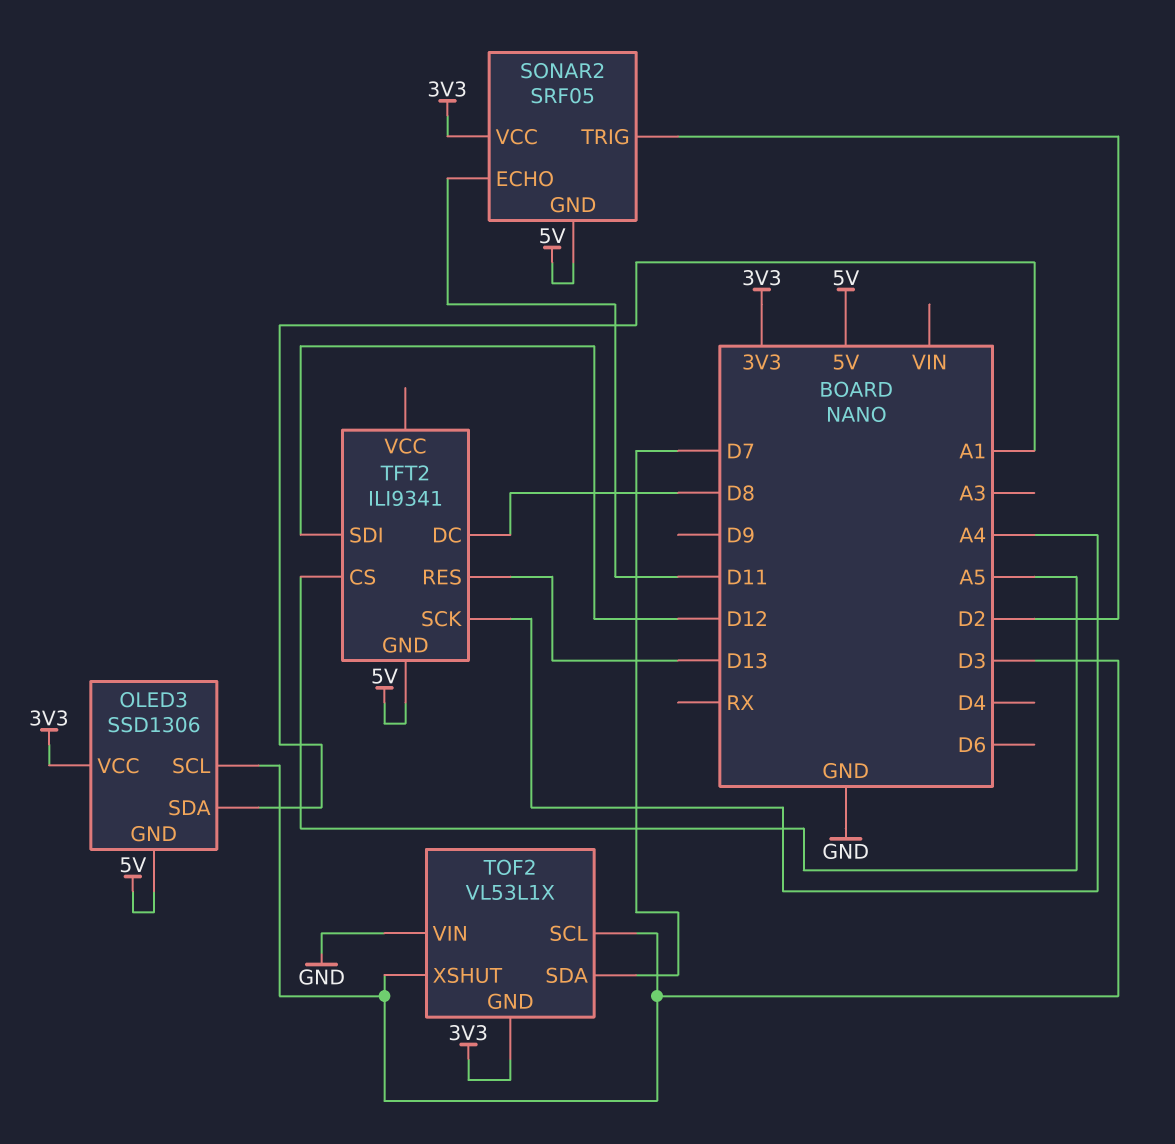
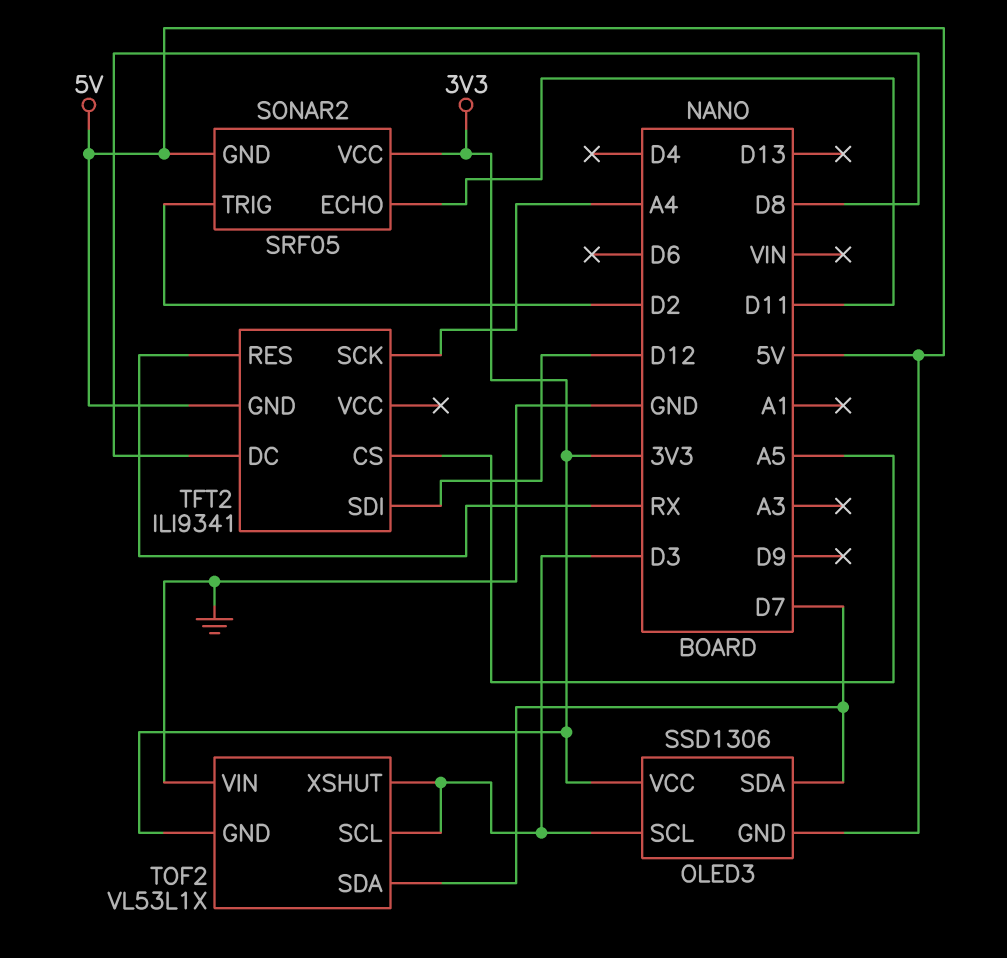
OLED3 pin SDA: A1 -> D7
TFT2 pin RES: D13 -> RX

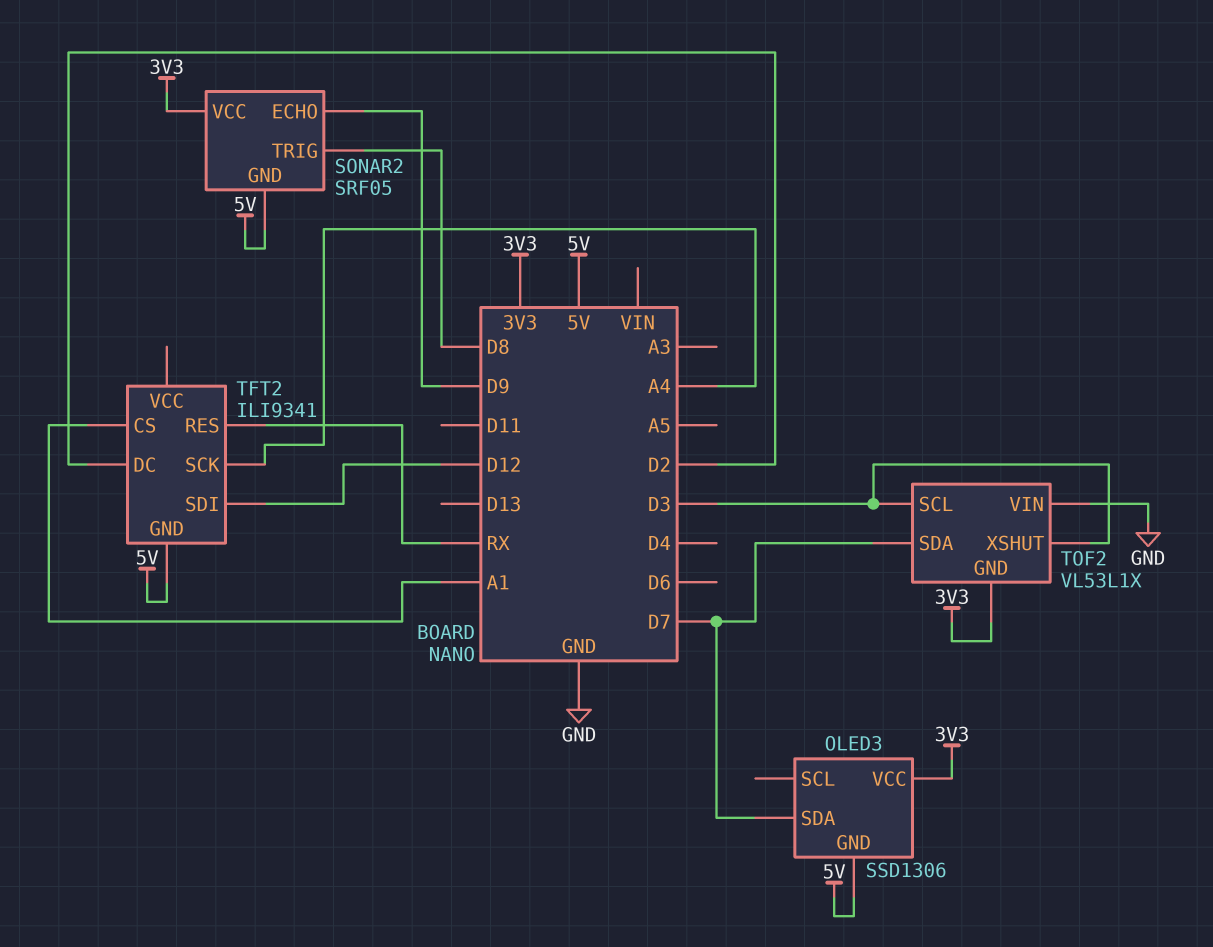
OLED3 pin SCL: D3 -> none
SONAR2 pin ECHO: D11 -> D9
SONAR2 pin TRIG: D2 -> D8
TFT2 pin CS: A5 -> A1
TFT2 pin DC: D8 -> D2

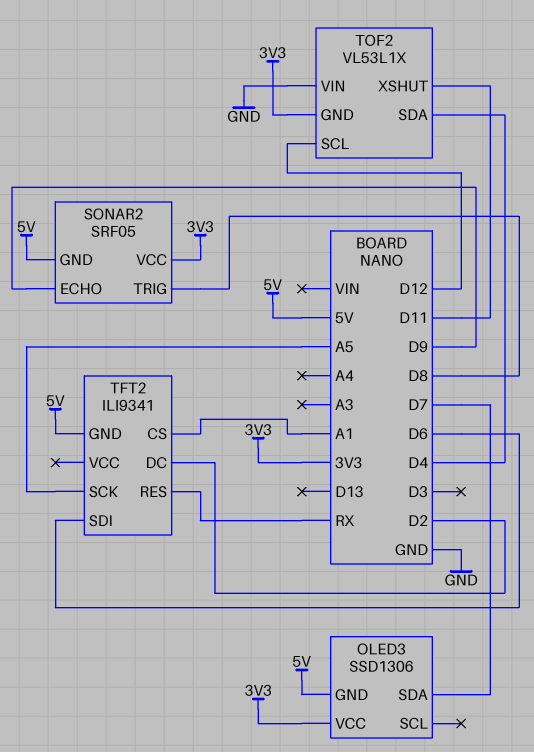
TFT2 pin SCK: A4 -> A5
TFT2 pin SDI: D12 -> D6
TOF2 pin SCL: D3 -> D12
TOF2 pin SDA: D7 -> D4
TOF2 pin XSHUT: D3 -> D11

